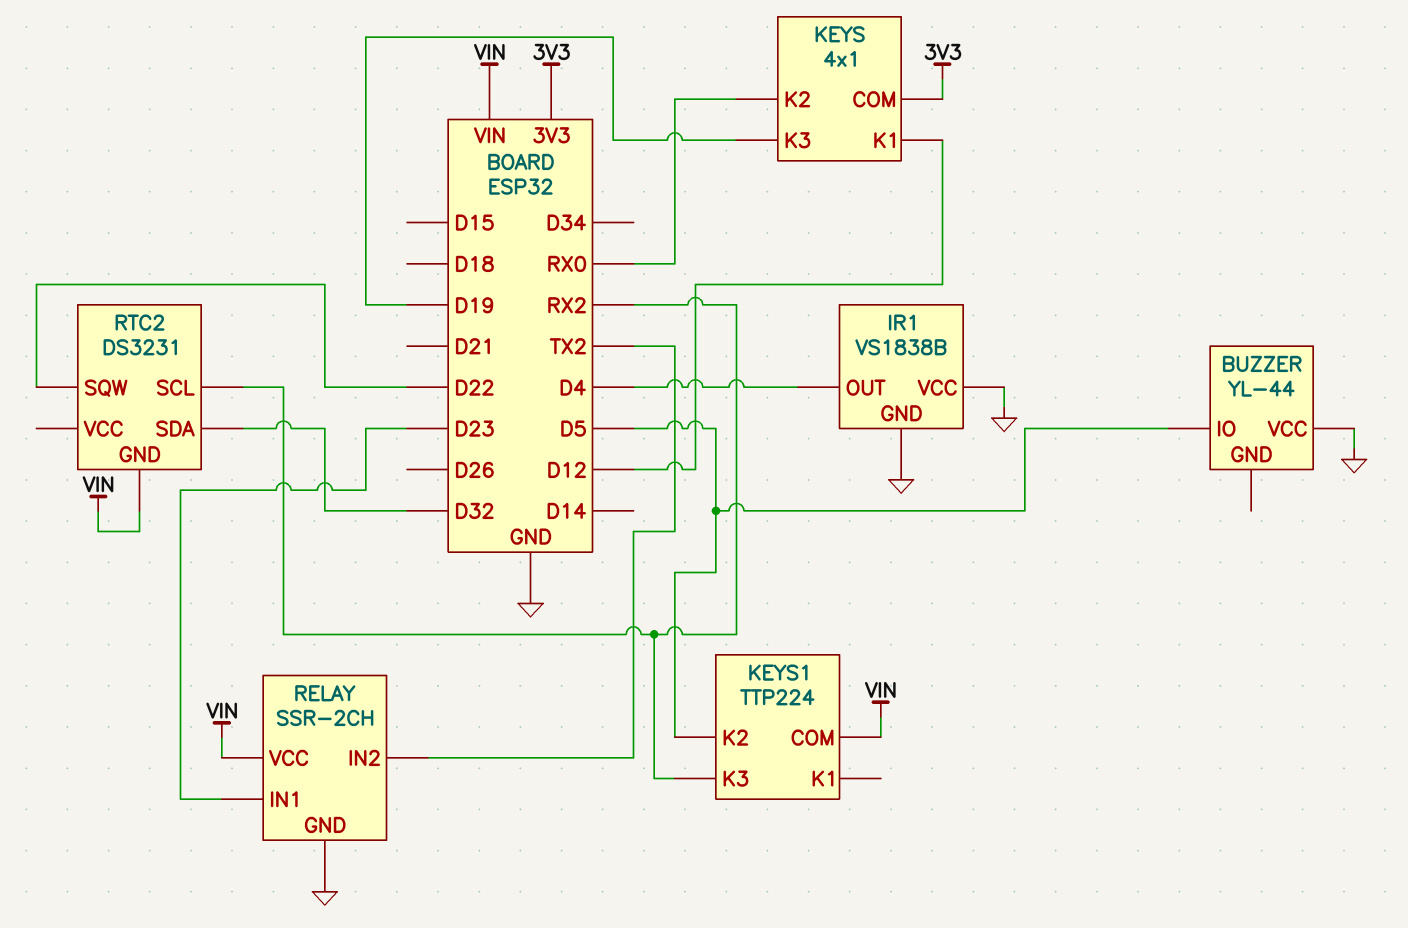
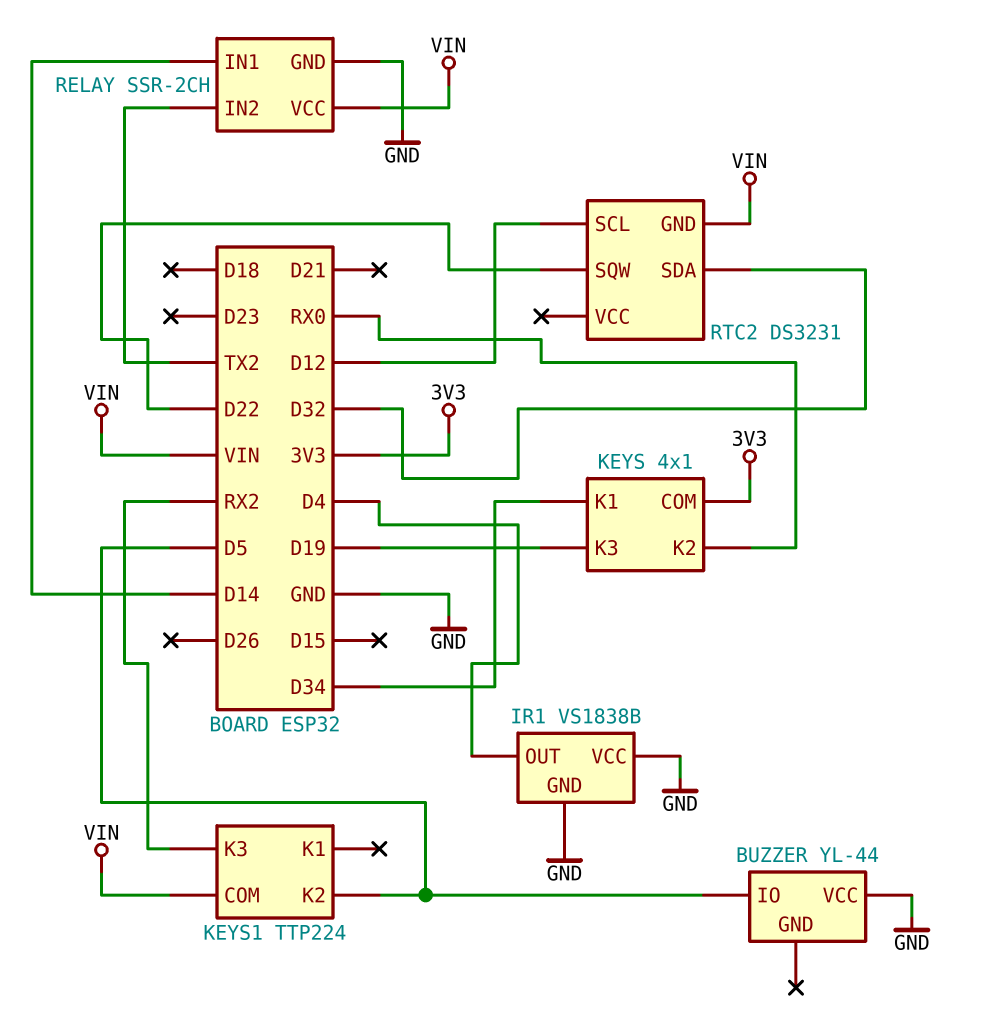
KEYS pin K1: D12 -> D34
RELAY pin IN1: D23 -> D14
RTC2 pin SCL: RX2 -> D12

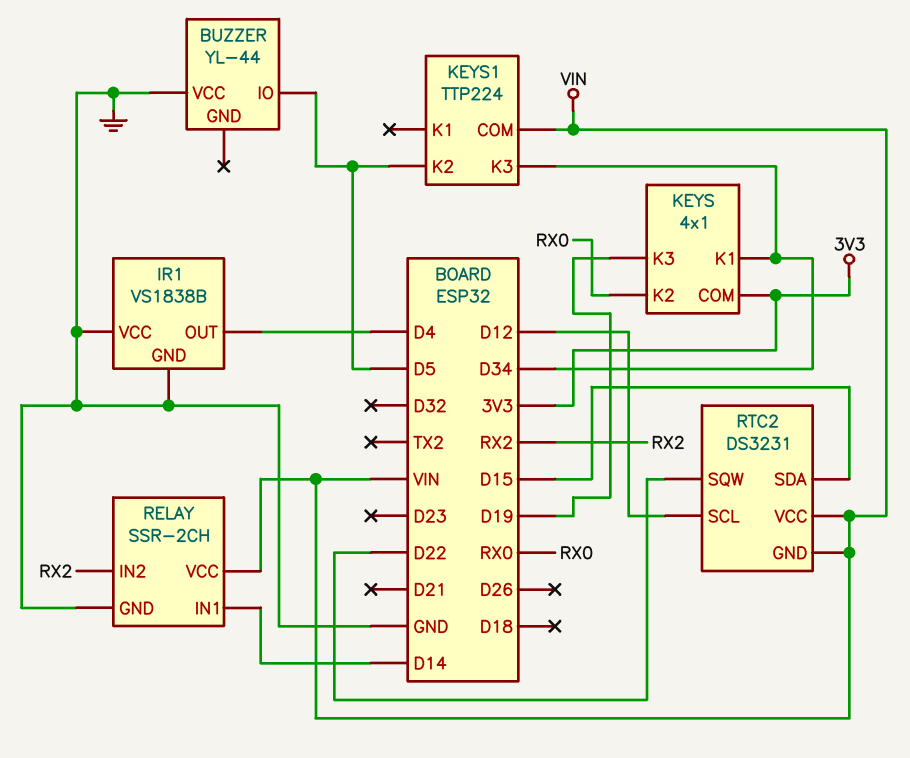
KEYS1 pin K3: RX2 -> D34
RELAY pin IN2: TX2 -> RX2
RTC2 pin SDA: D32 -> D15
RTC2 pin VCC: none -> VIN

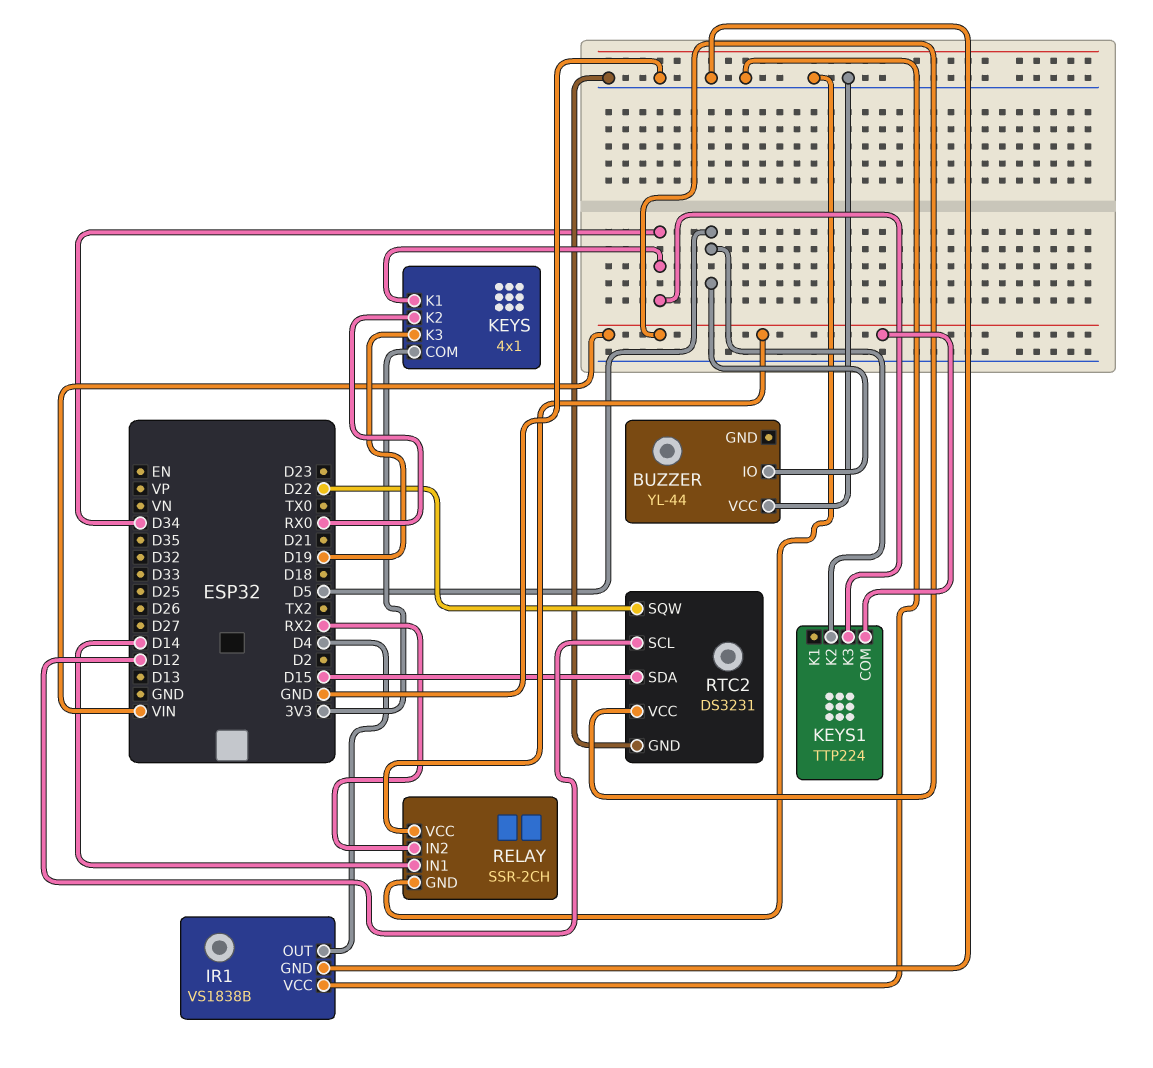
RTC2 pin GND: VIN -> GND

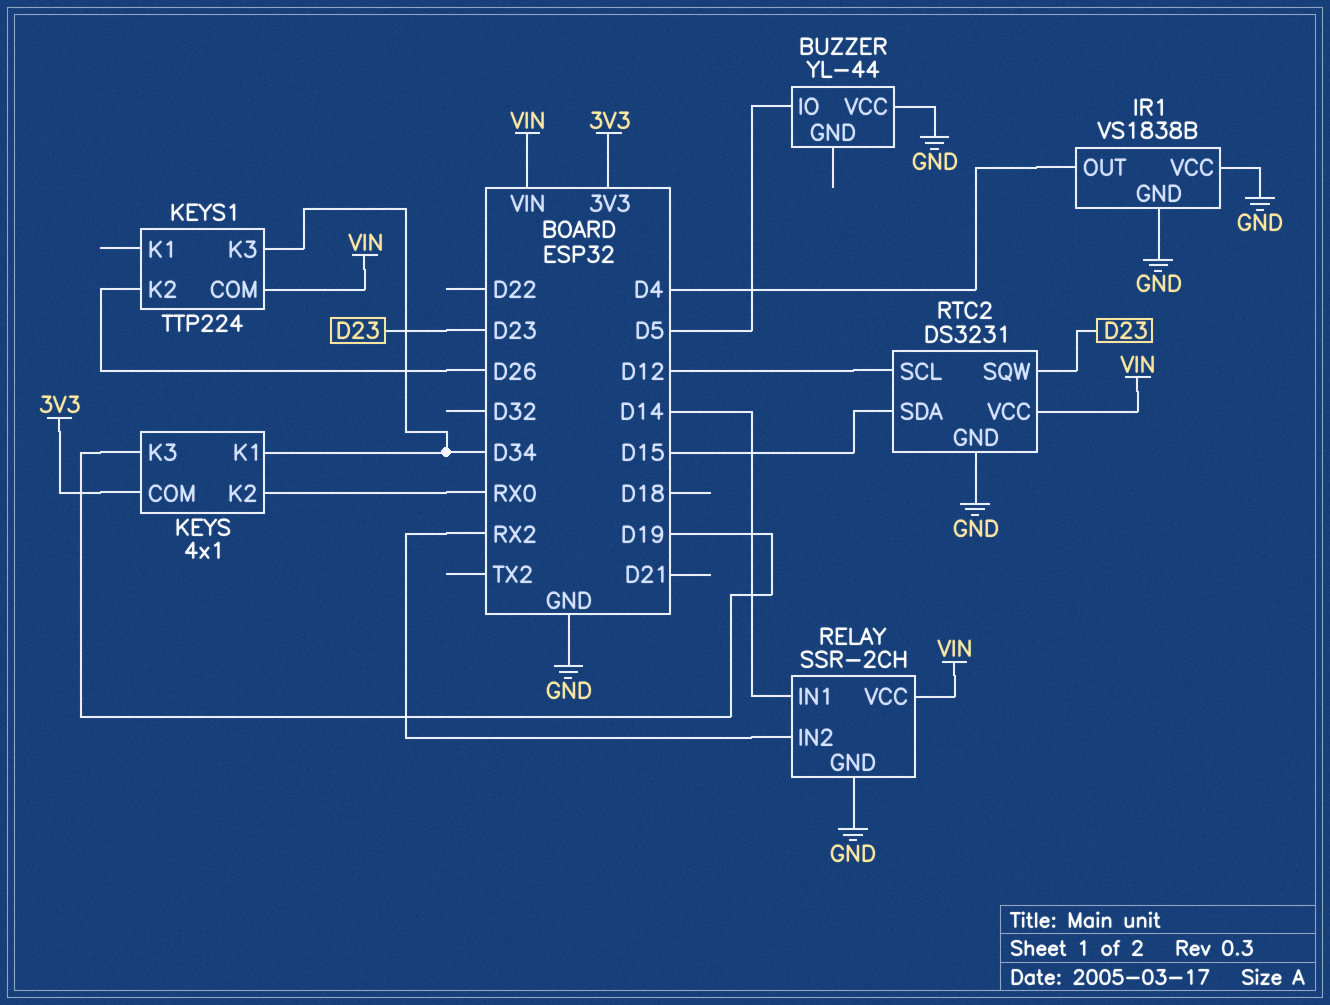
KEYS1 pin K2: D5 -> D26
RTC2 pin SQW: D22 -> D23

